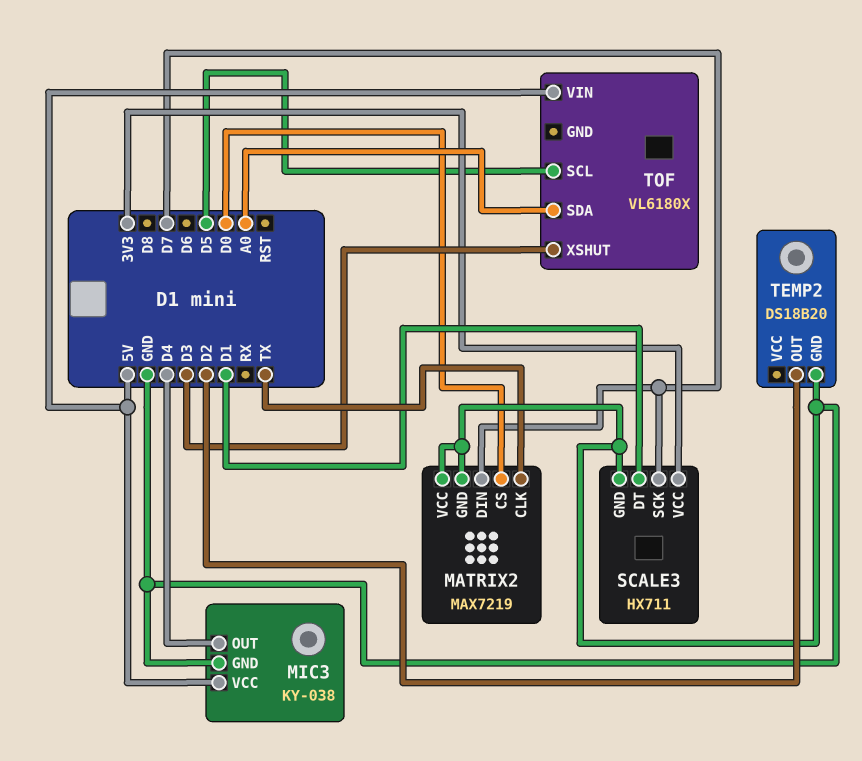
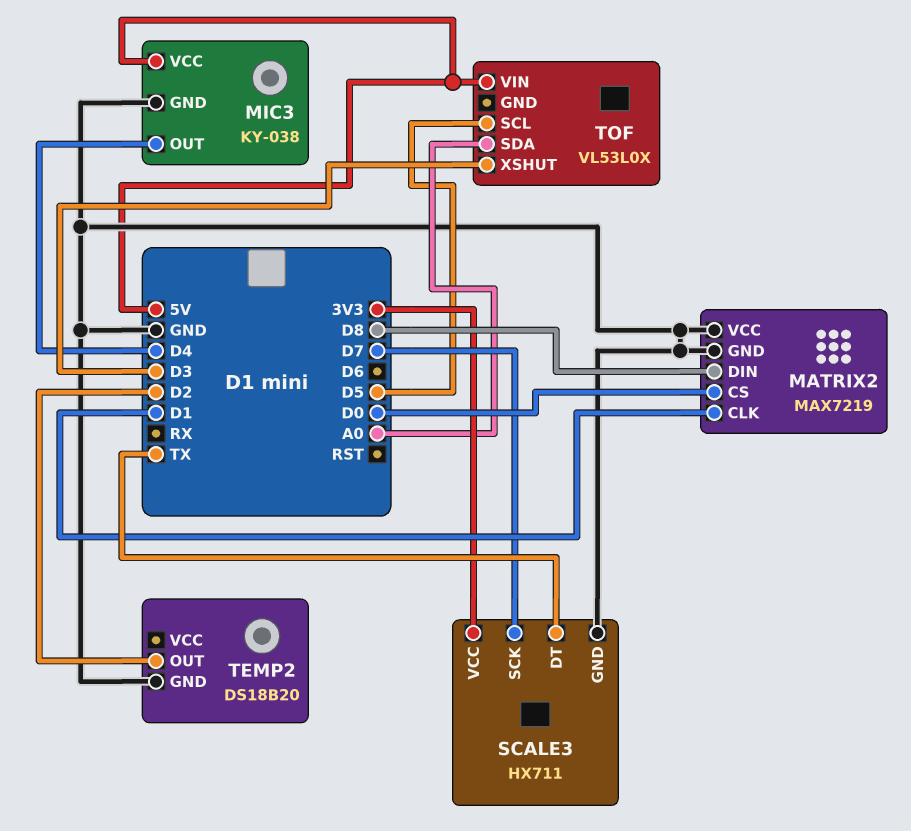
MATRIX2 pin CLK: TX -> D1
MATRIX2 pin DIN: D7 -> D8
SCALE3 pin DT: D1 -> TX
TOF: VL6180X -> VL53L0X

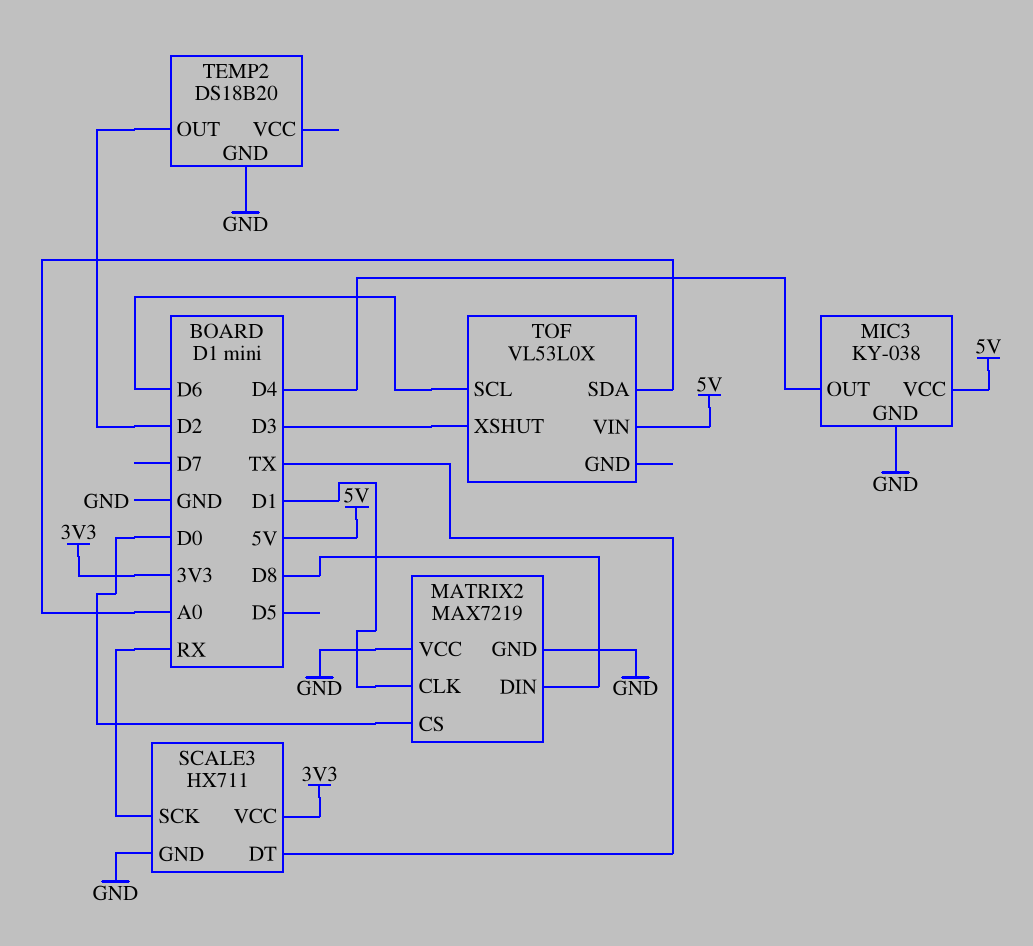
SCALE3 pin SCK: D7 -> RX
TOF pin SCL: D5 -> D6

